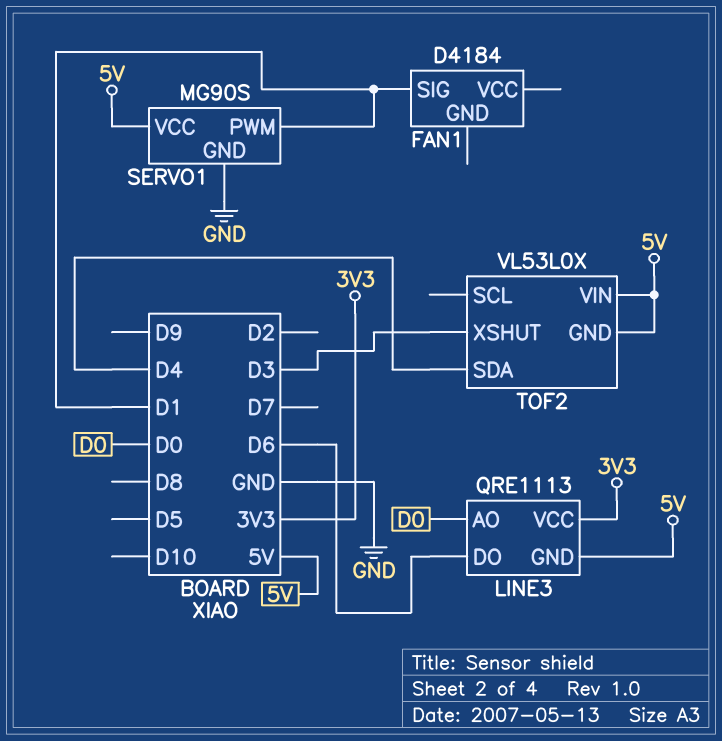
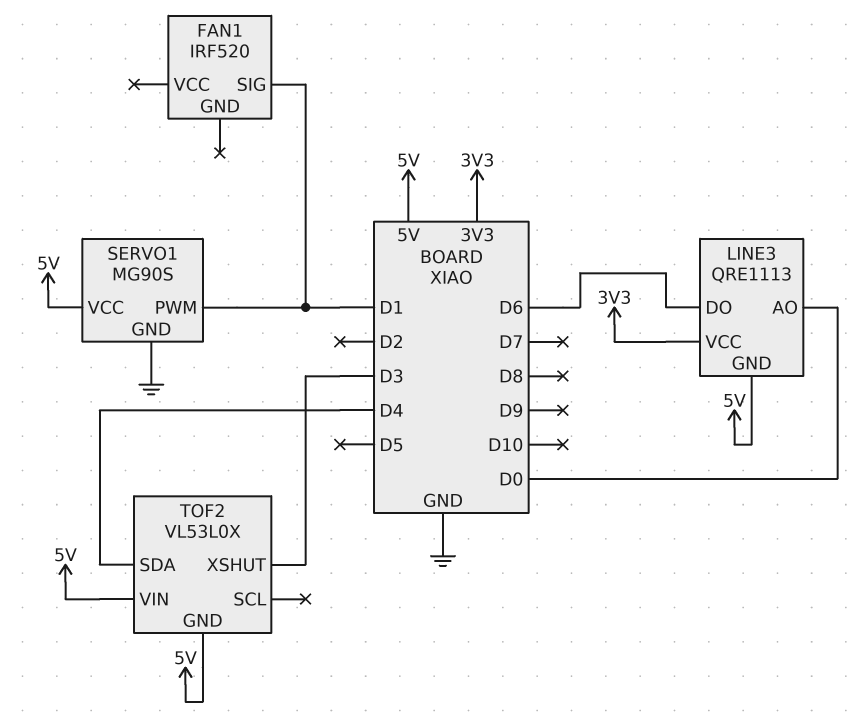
FAN1: D4184 -> IRF520

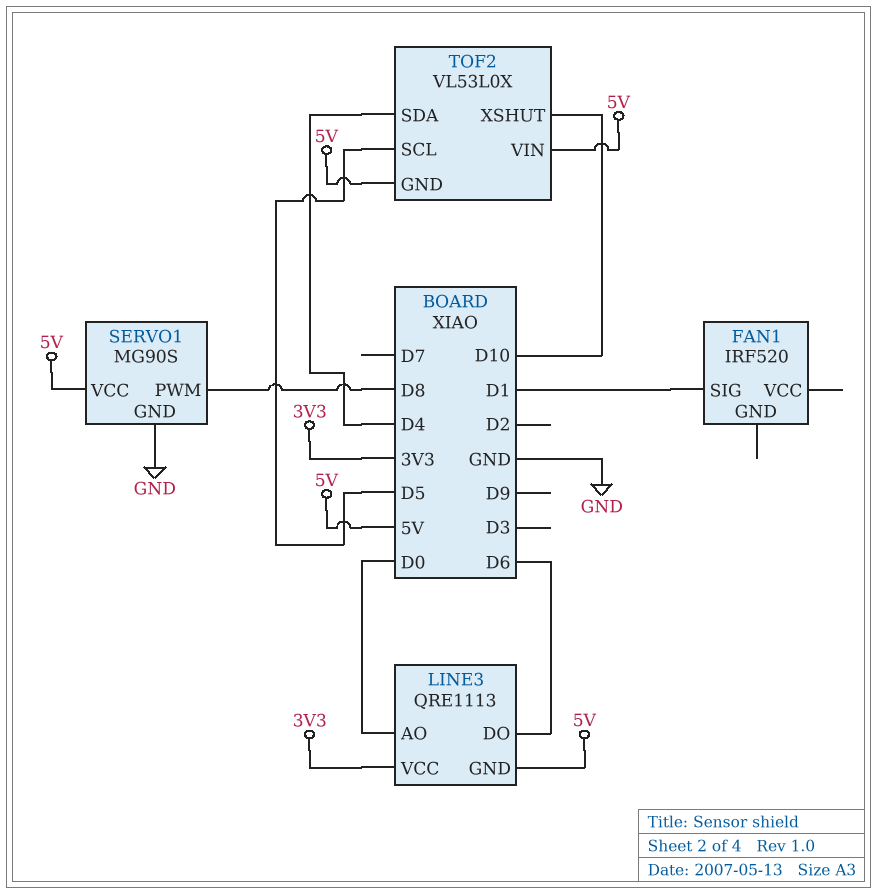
SERVO1 pin PWM: D1 -> D8
TOF2 pin SCL: none -> D5
TOF2 pin XSHUT: D3 -> D10

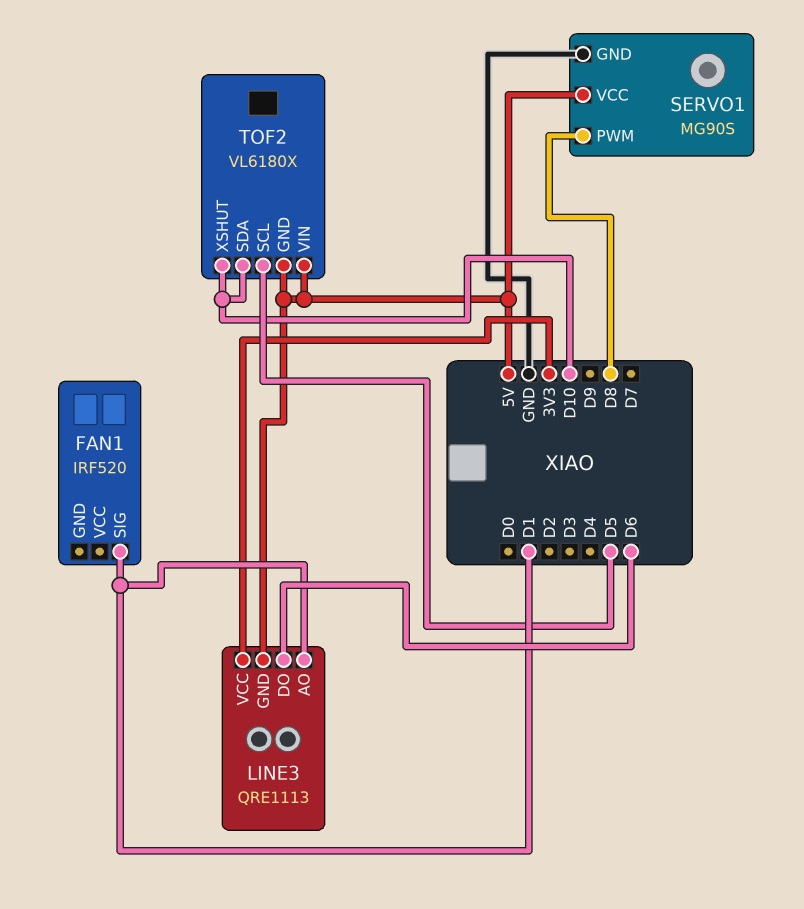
LINE3 pin AO: D0 -> D1
TOF2: VL53L0X -> VL6180X
TOF2 pin SDA: D4 -> D10

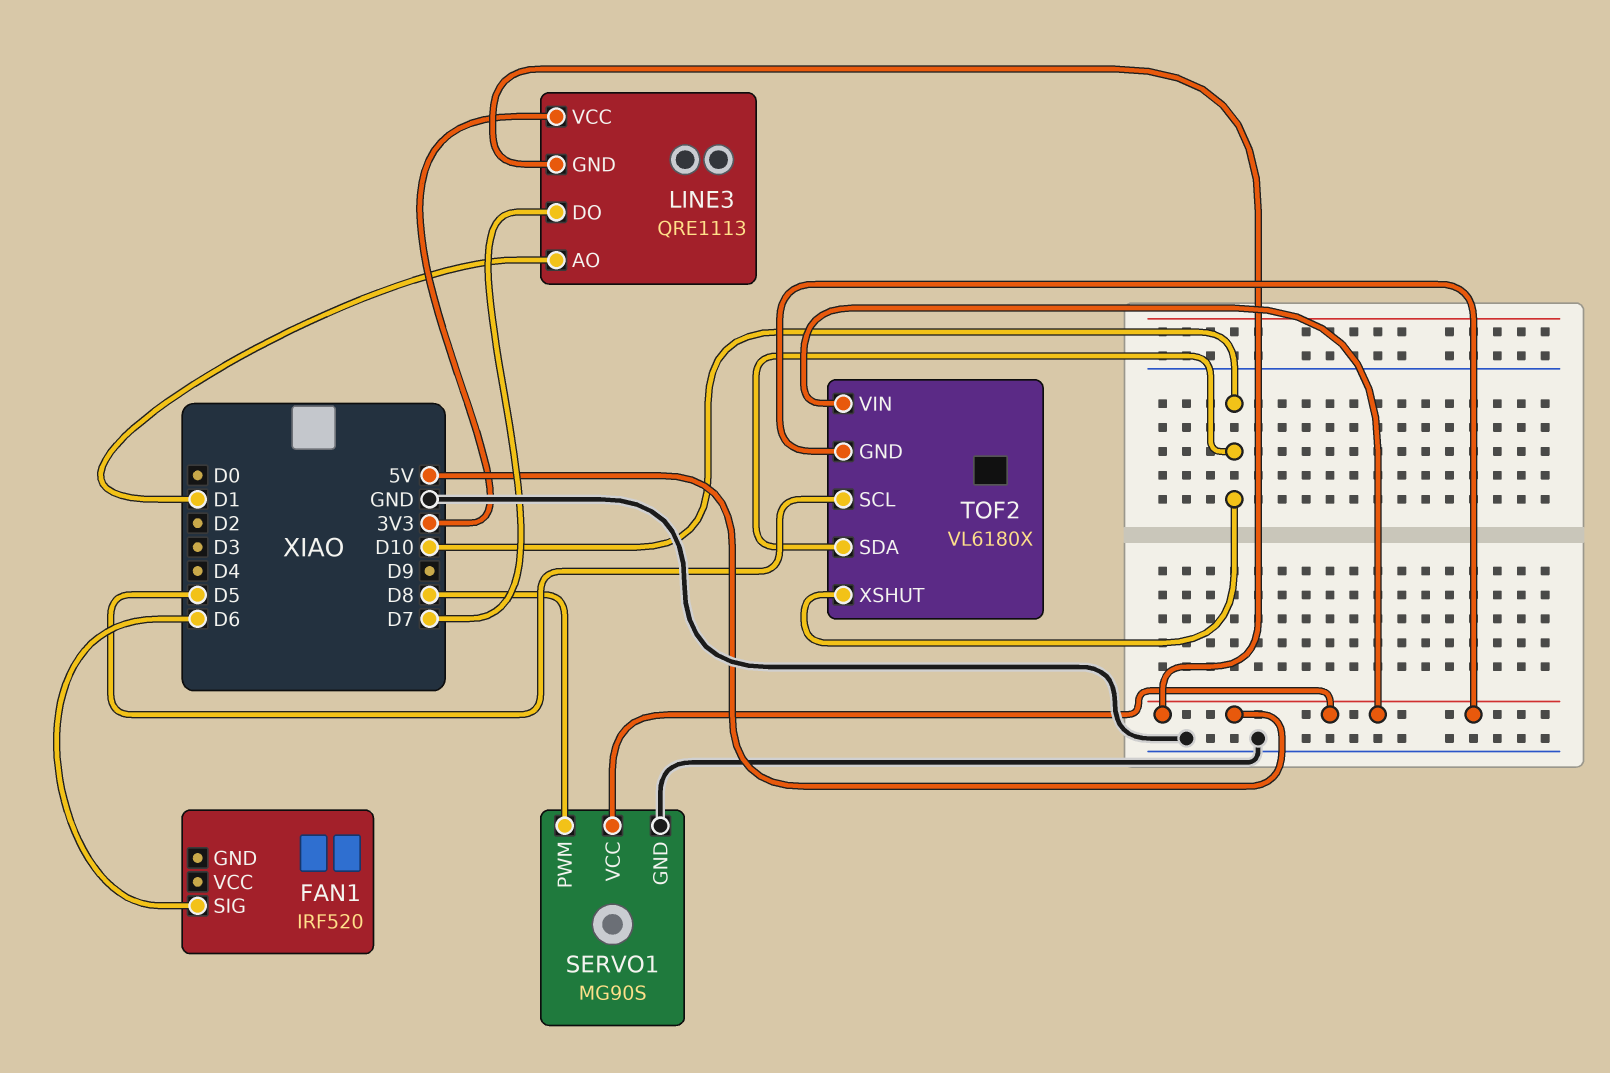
FAN1 pin SIG: D1 -> D6
LINE3 pin DO: D6 -> D7

